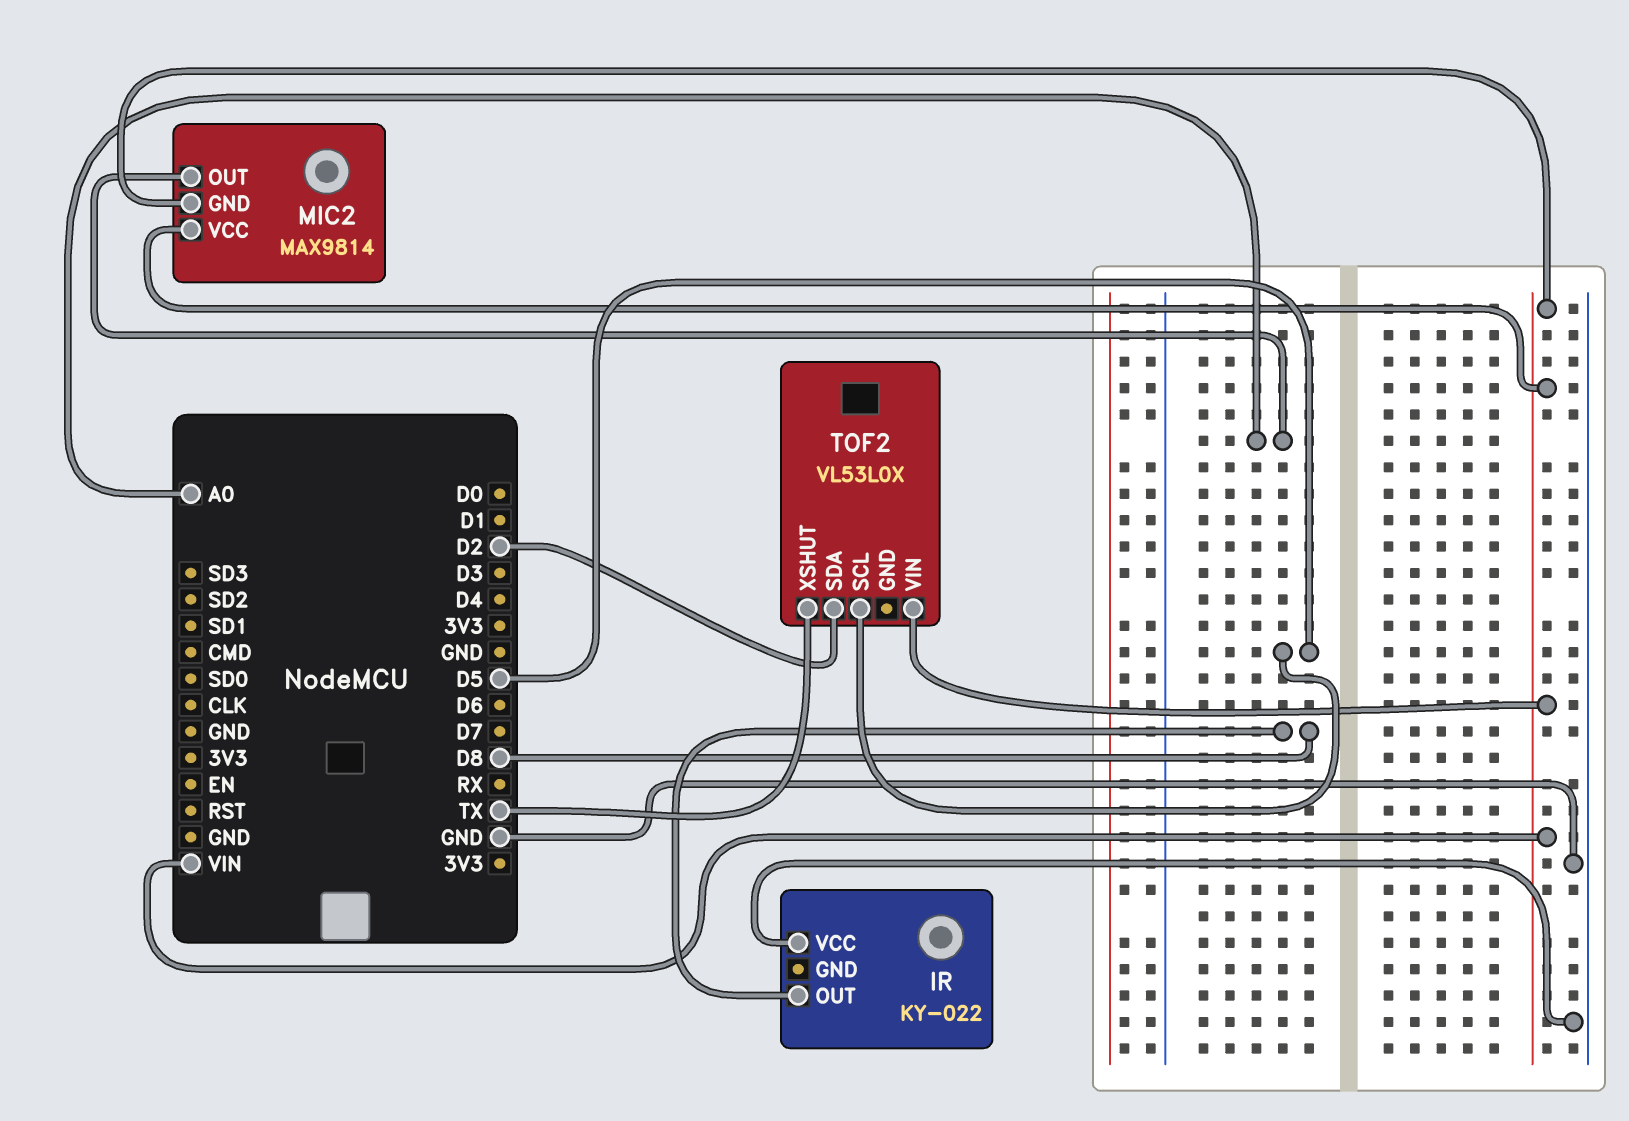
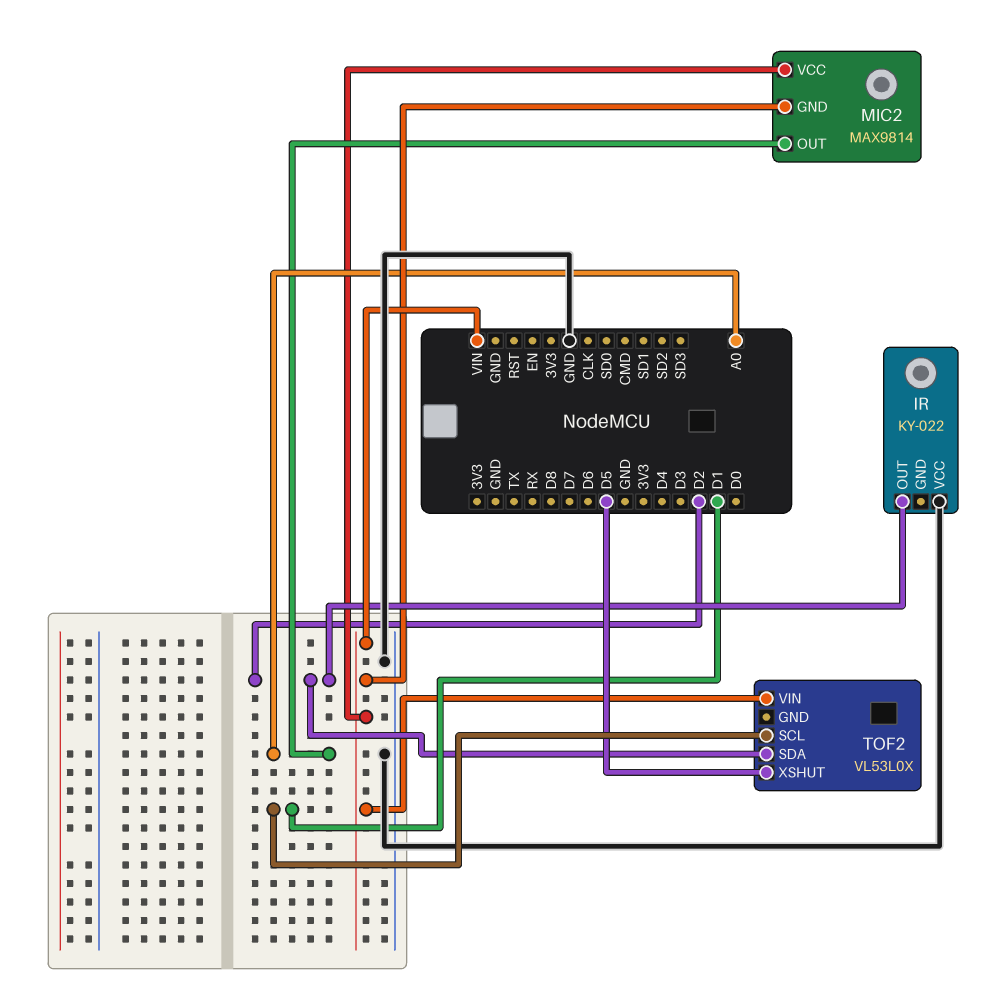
IR pin OUT: D8 -> D2
TOF2 pin SCL: D5 -> D1
TOF2 pin XSHUT: TX -> D5

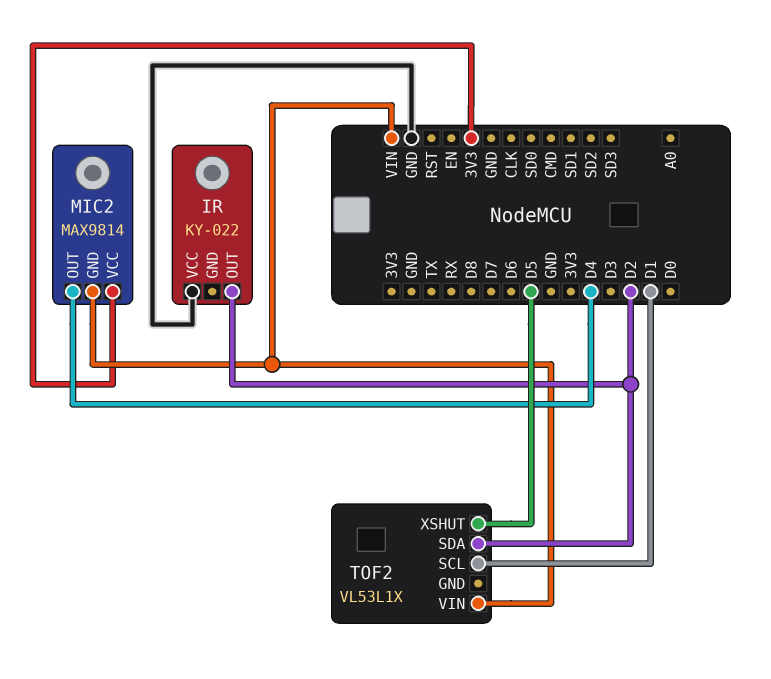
MIC2 pin OUT: A0 -> D4
MIC2 pin VCC: VIN -> 3V3
TOF2: VL53L0X -> VL53L1X

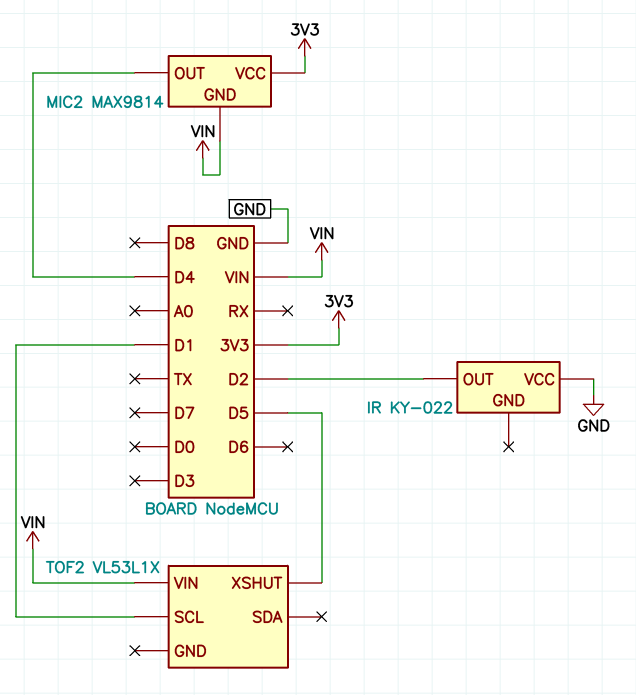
TOF2 pin SDA: D2 -> none

